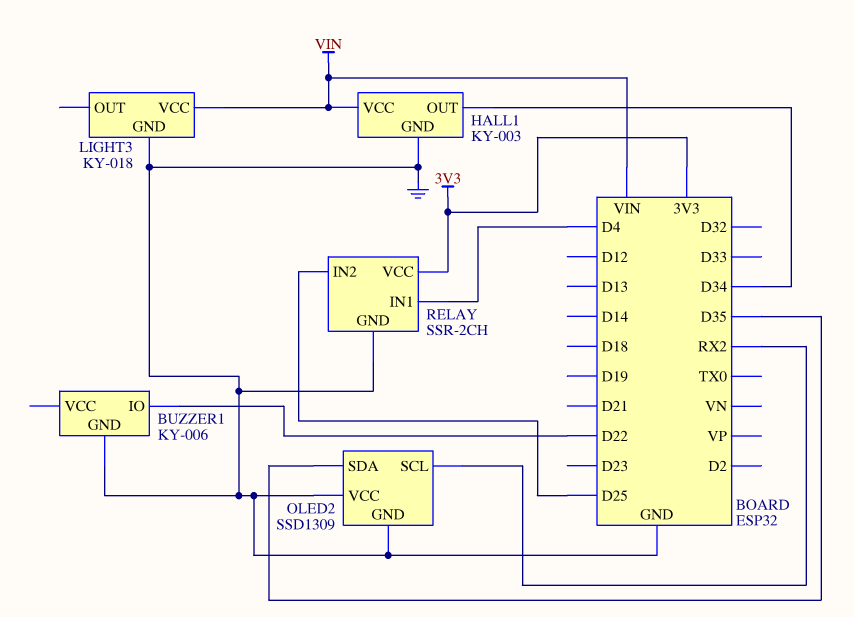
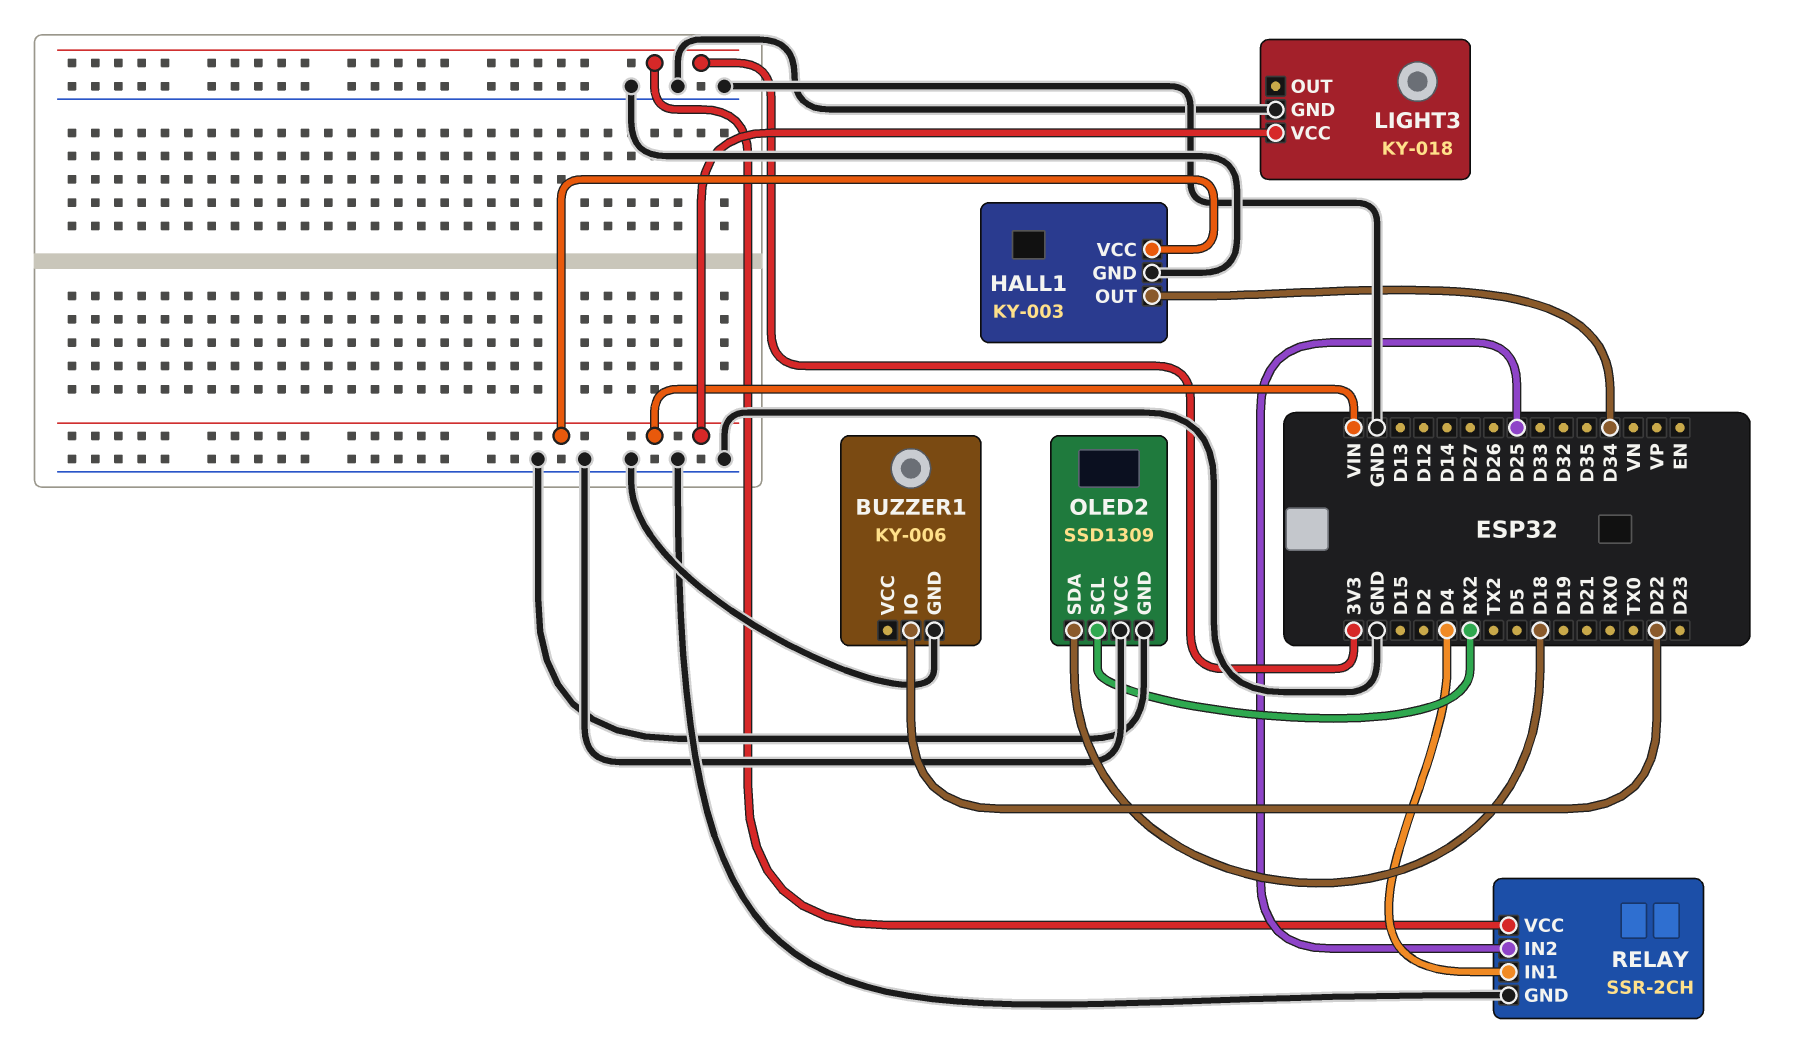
OLED2 pin SDA: D35 -> D18

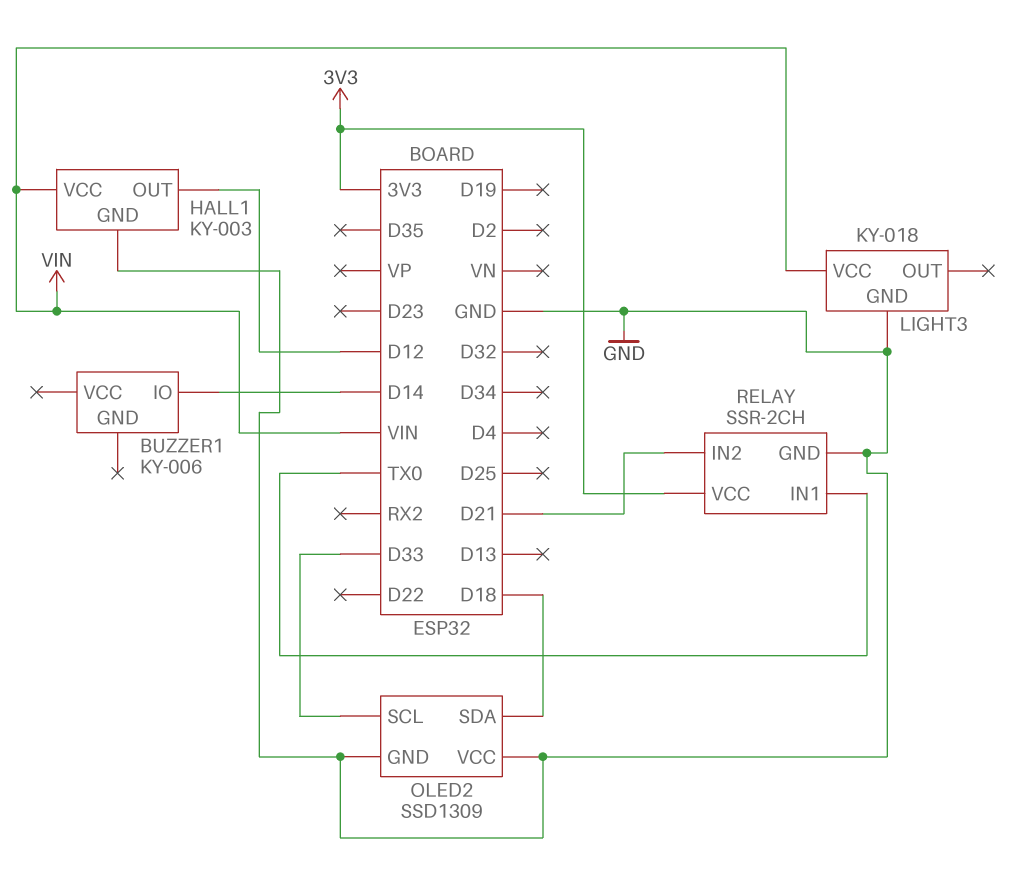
BUZZER1 pin GND: GND -> none
BUZZER1 pin IO: D22 -> D14
HALL1 pin OUT: D34 -> D12
OLED2 pin SCL: RX2 -> D33
RELAY pin IN1: D4 -> TX0
RELAY pin IN2: D25 -> D21

